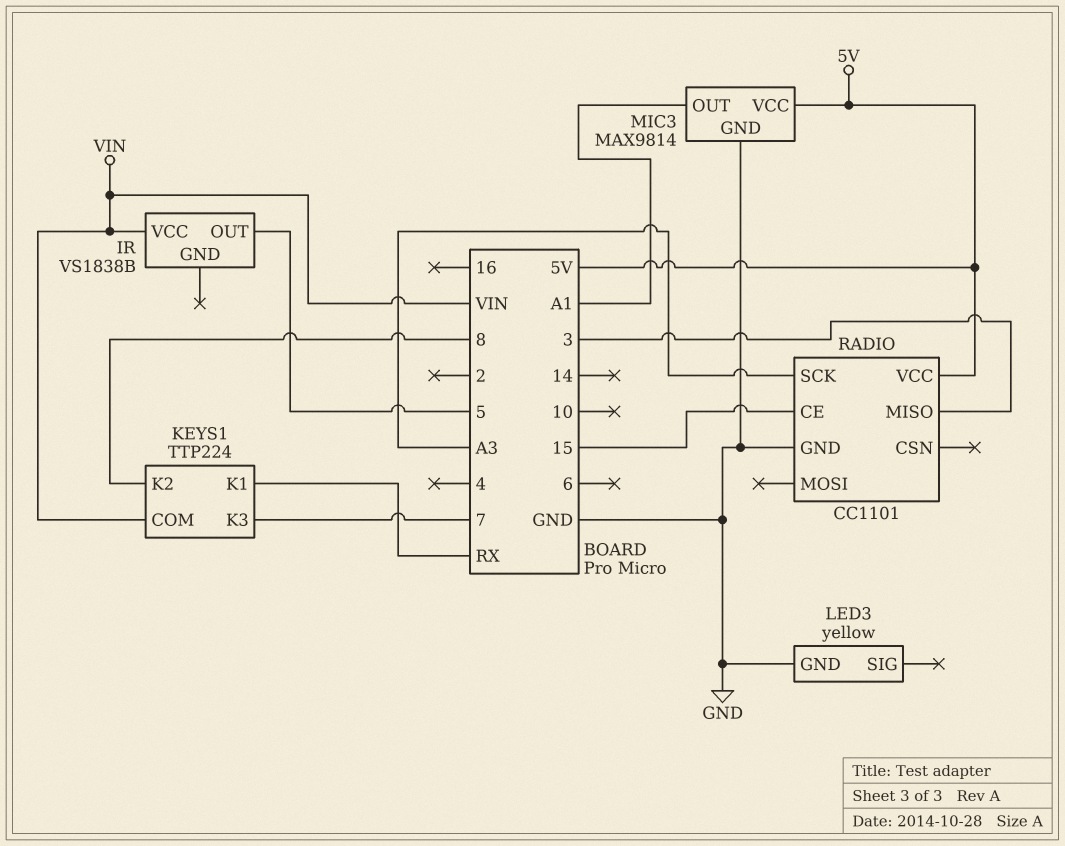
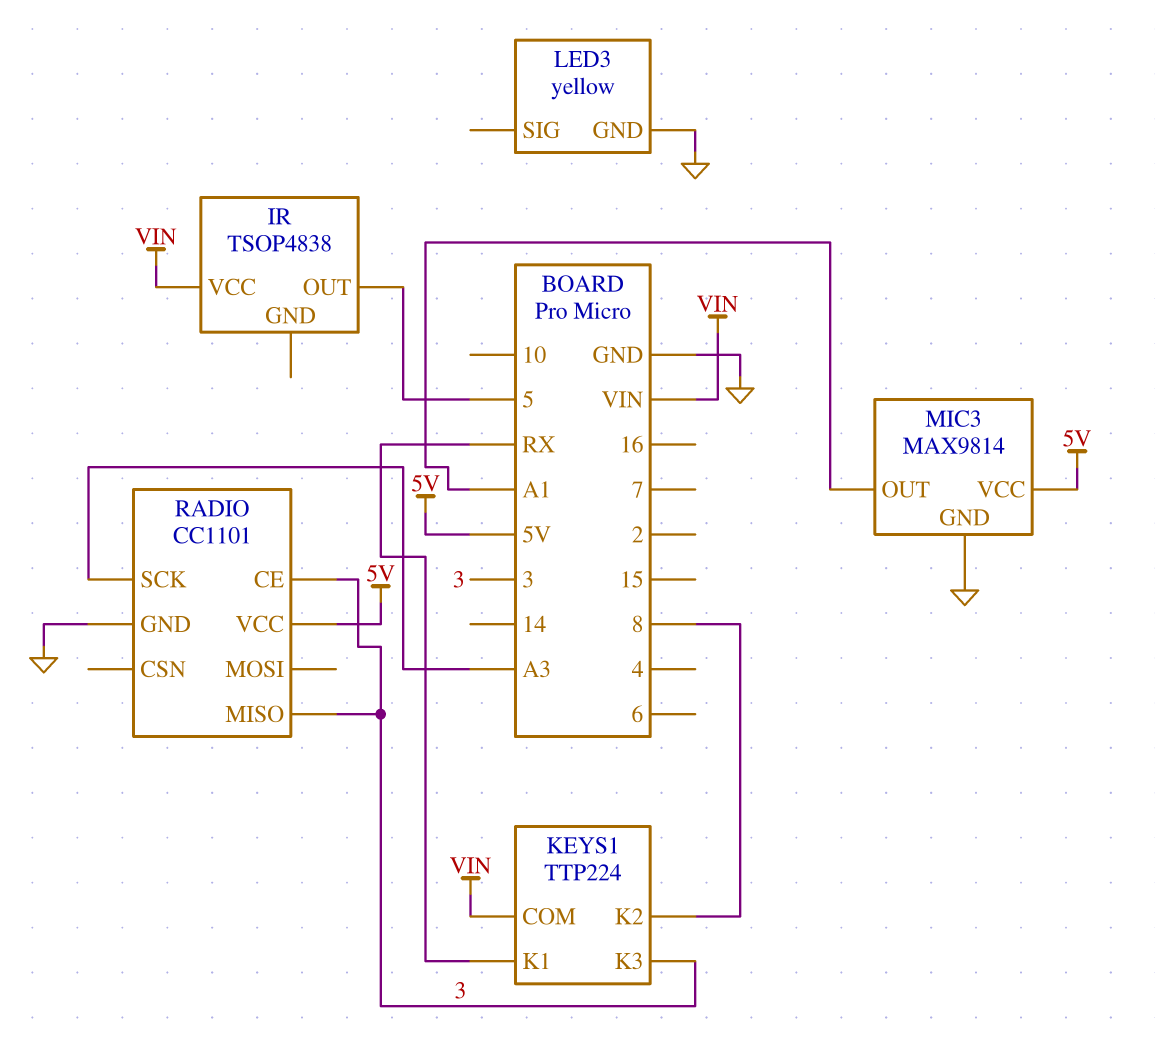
IR: VS1838B -> TSOP4838
KEYS1 pin K3: 7 -> 3
RADIO pin CE: 15 -> 3

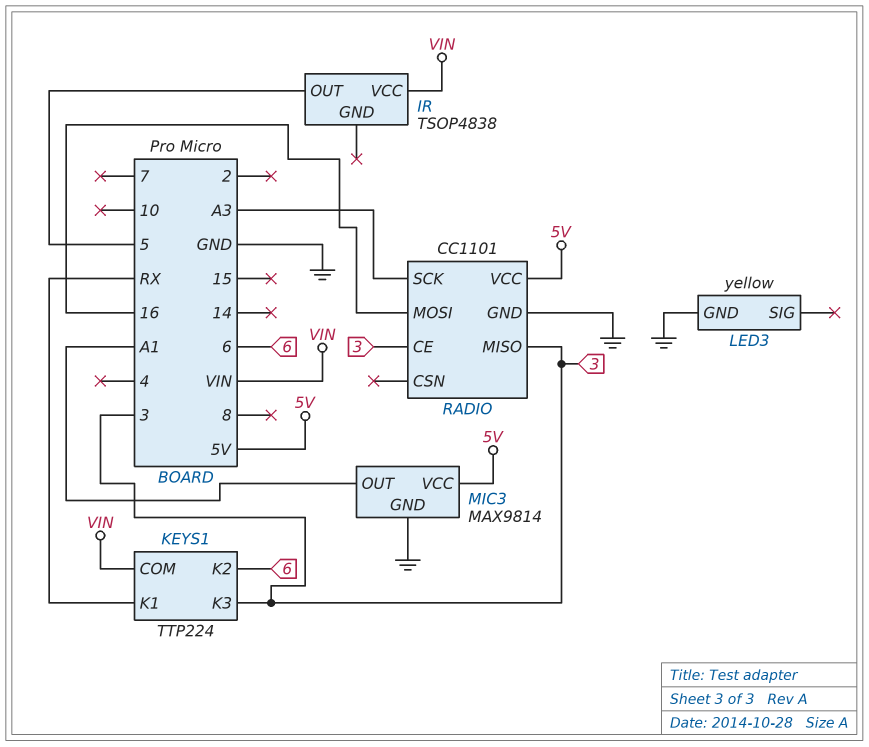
KEYS1 pin K2: 8 -> 6
RADIO pin MOSI: none -> 16

